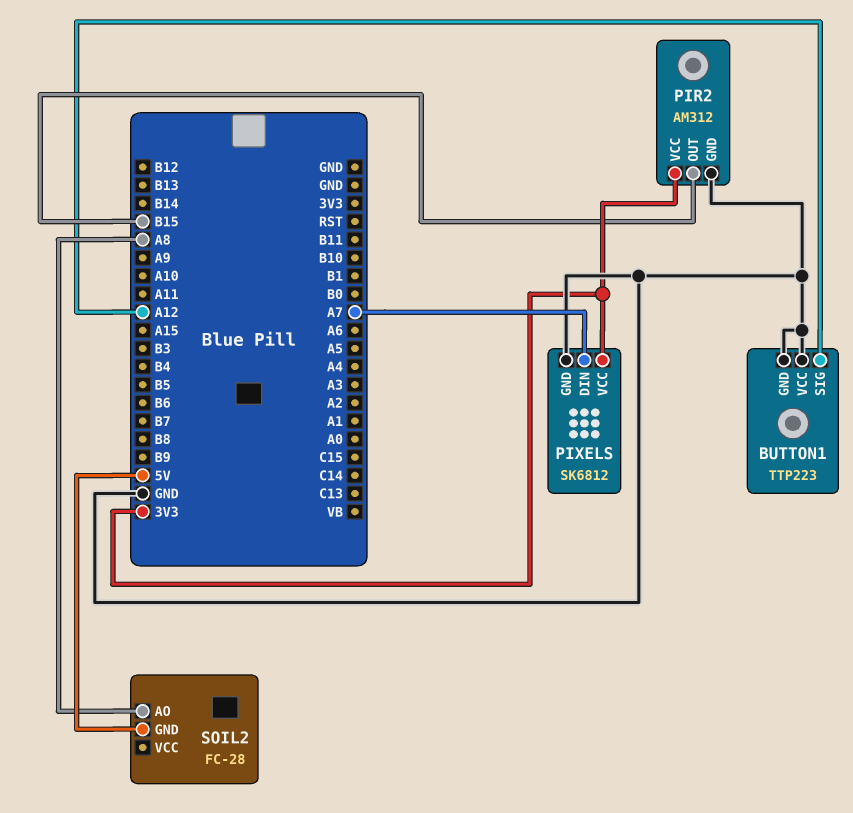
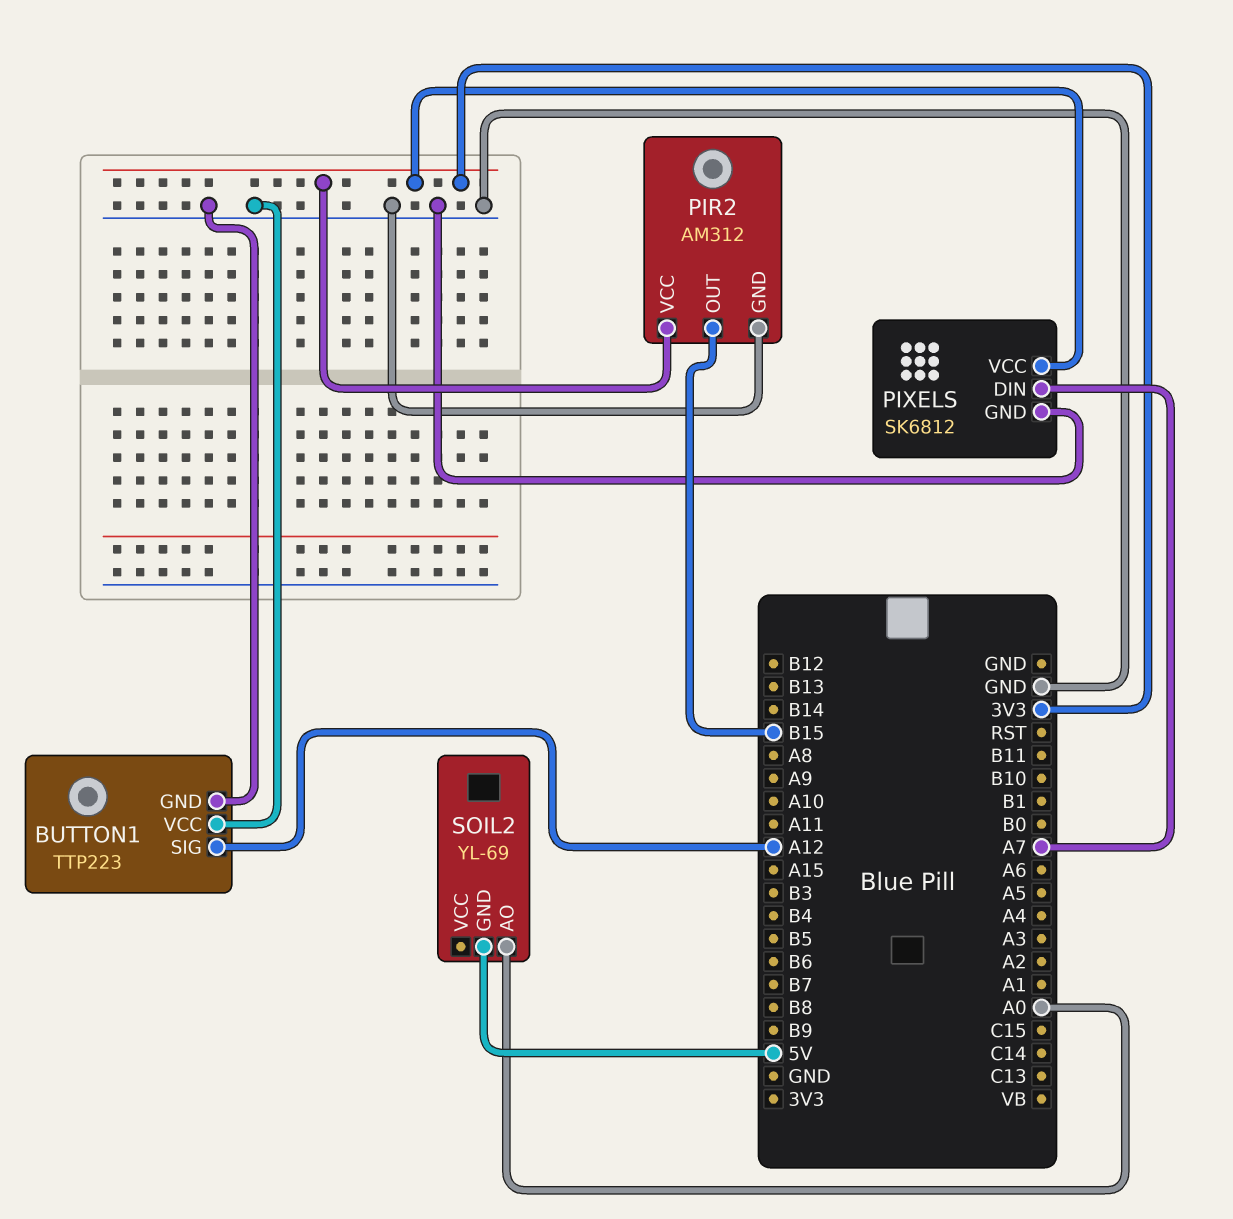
SOIL2: FC-28 -> YL-69
SOIL2 pin AO: A8 -> A0

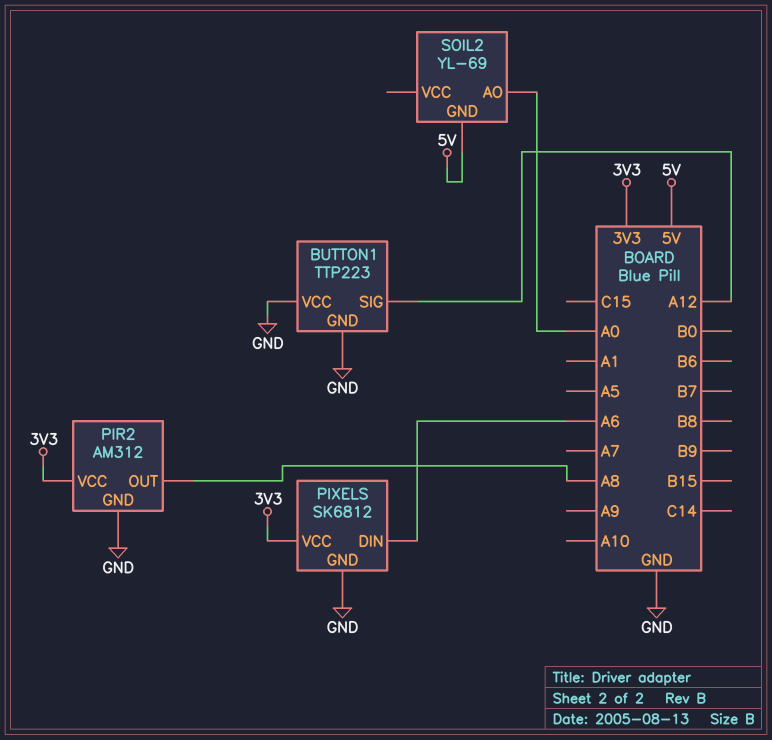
PIR2 pin OUT: B15 -> A8
PIXELS pin DIN: A7 -> A6

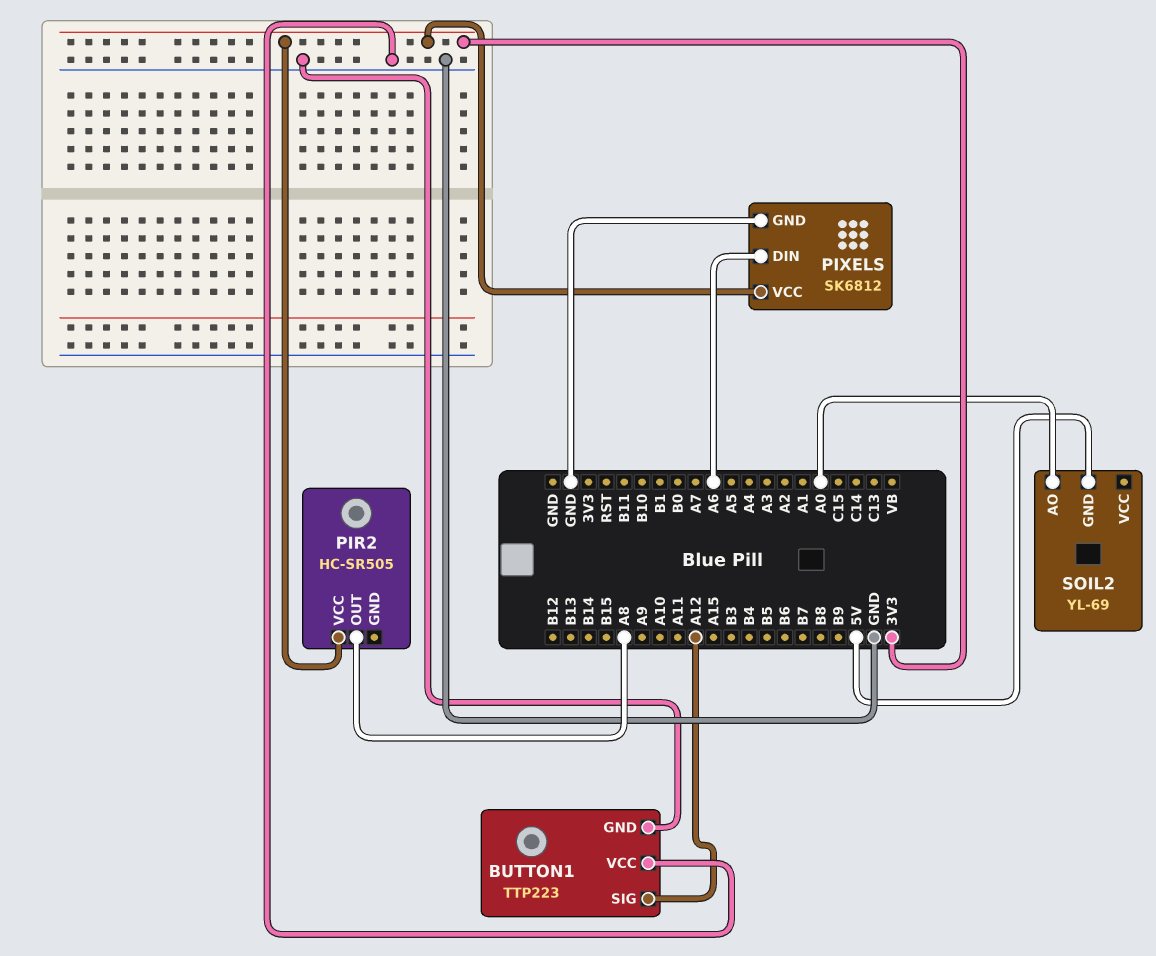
PIR2: AM312 -> HC-SR505
PIR2 pin GND: GND -> none

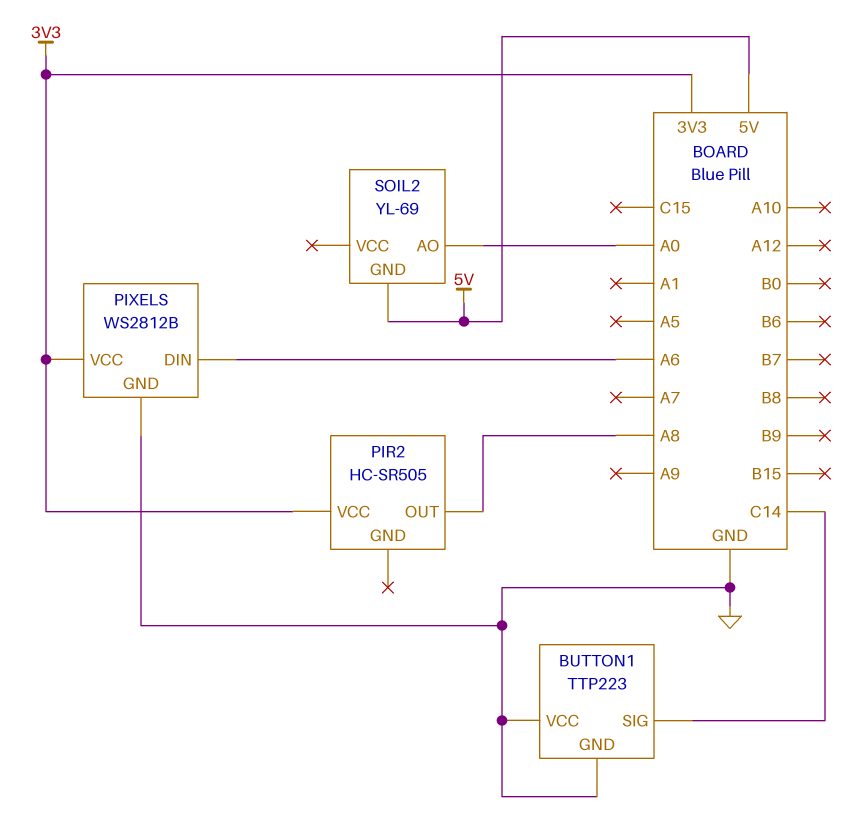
BUTTON1 pin SIG: A12 -> C14
PIXELS: SK6812 -> WS2812B

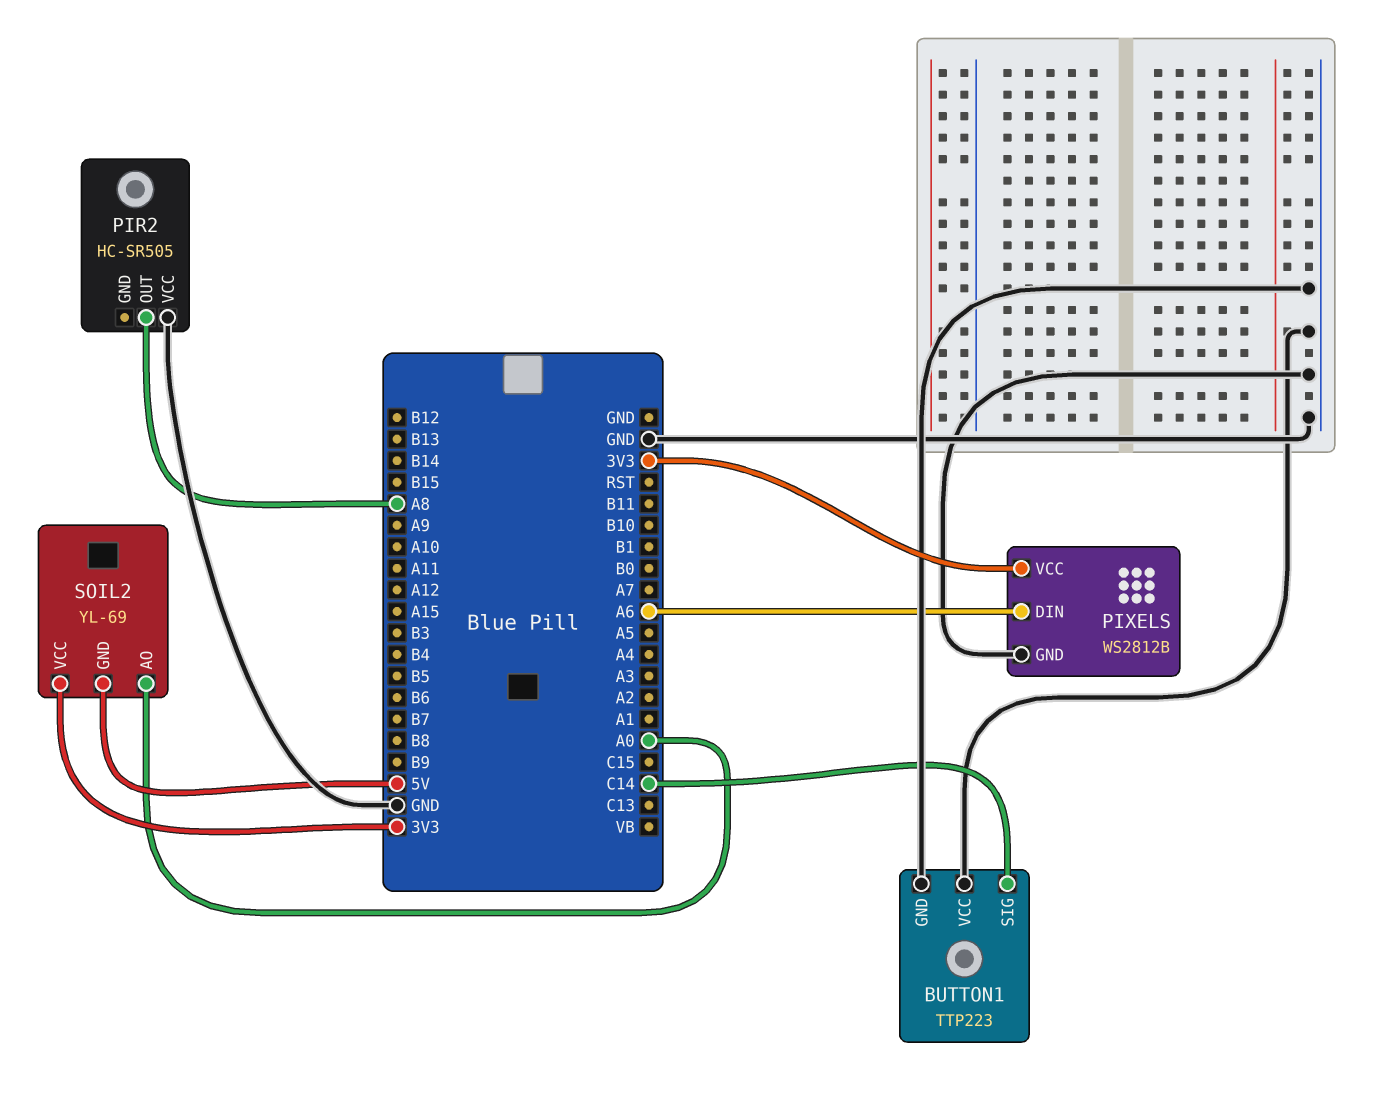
PIR2 pin VCC: 3V3 -> GND
SOIL2 pin VCC: none -> 3V3

